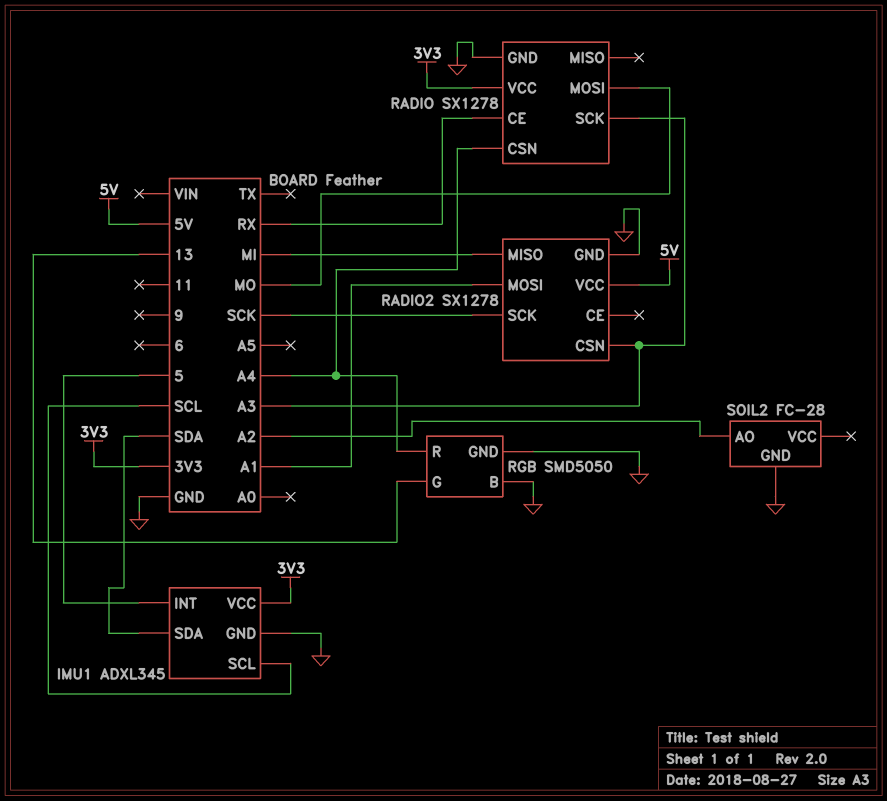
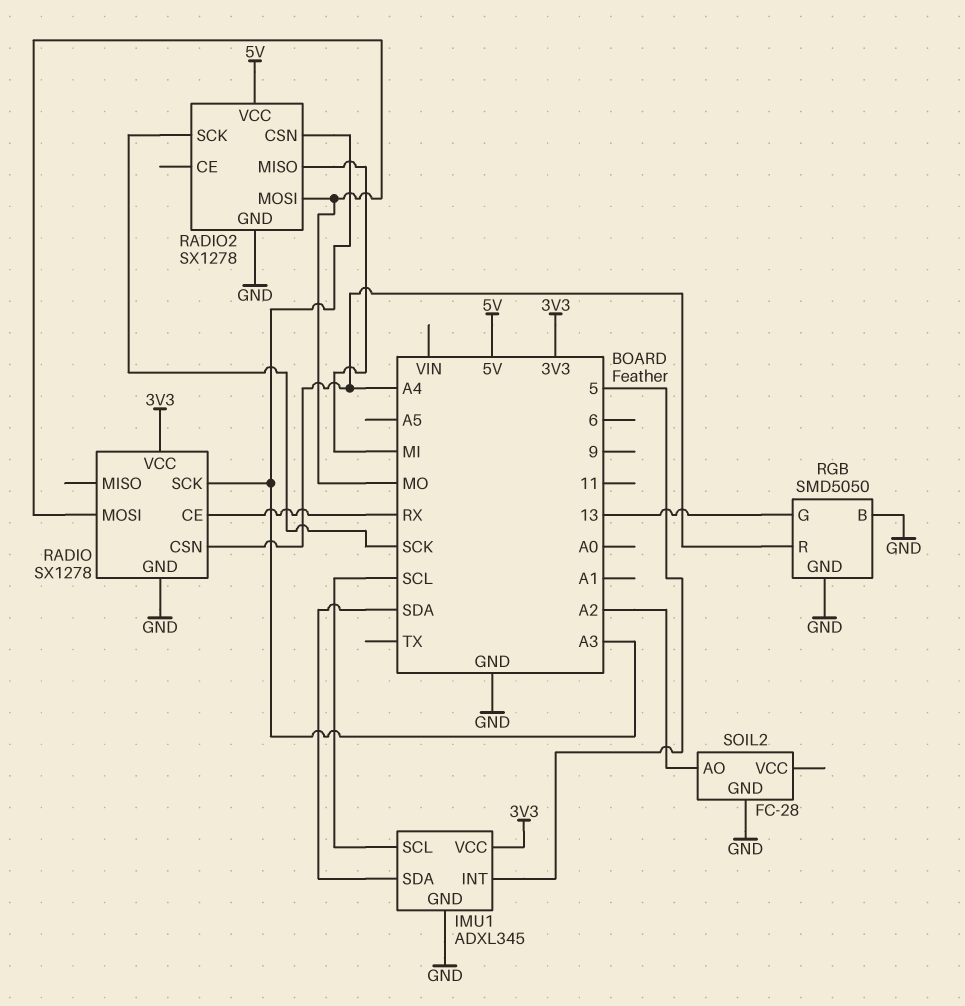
RADIO2 pin MOSI: A1 -> MO

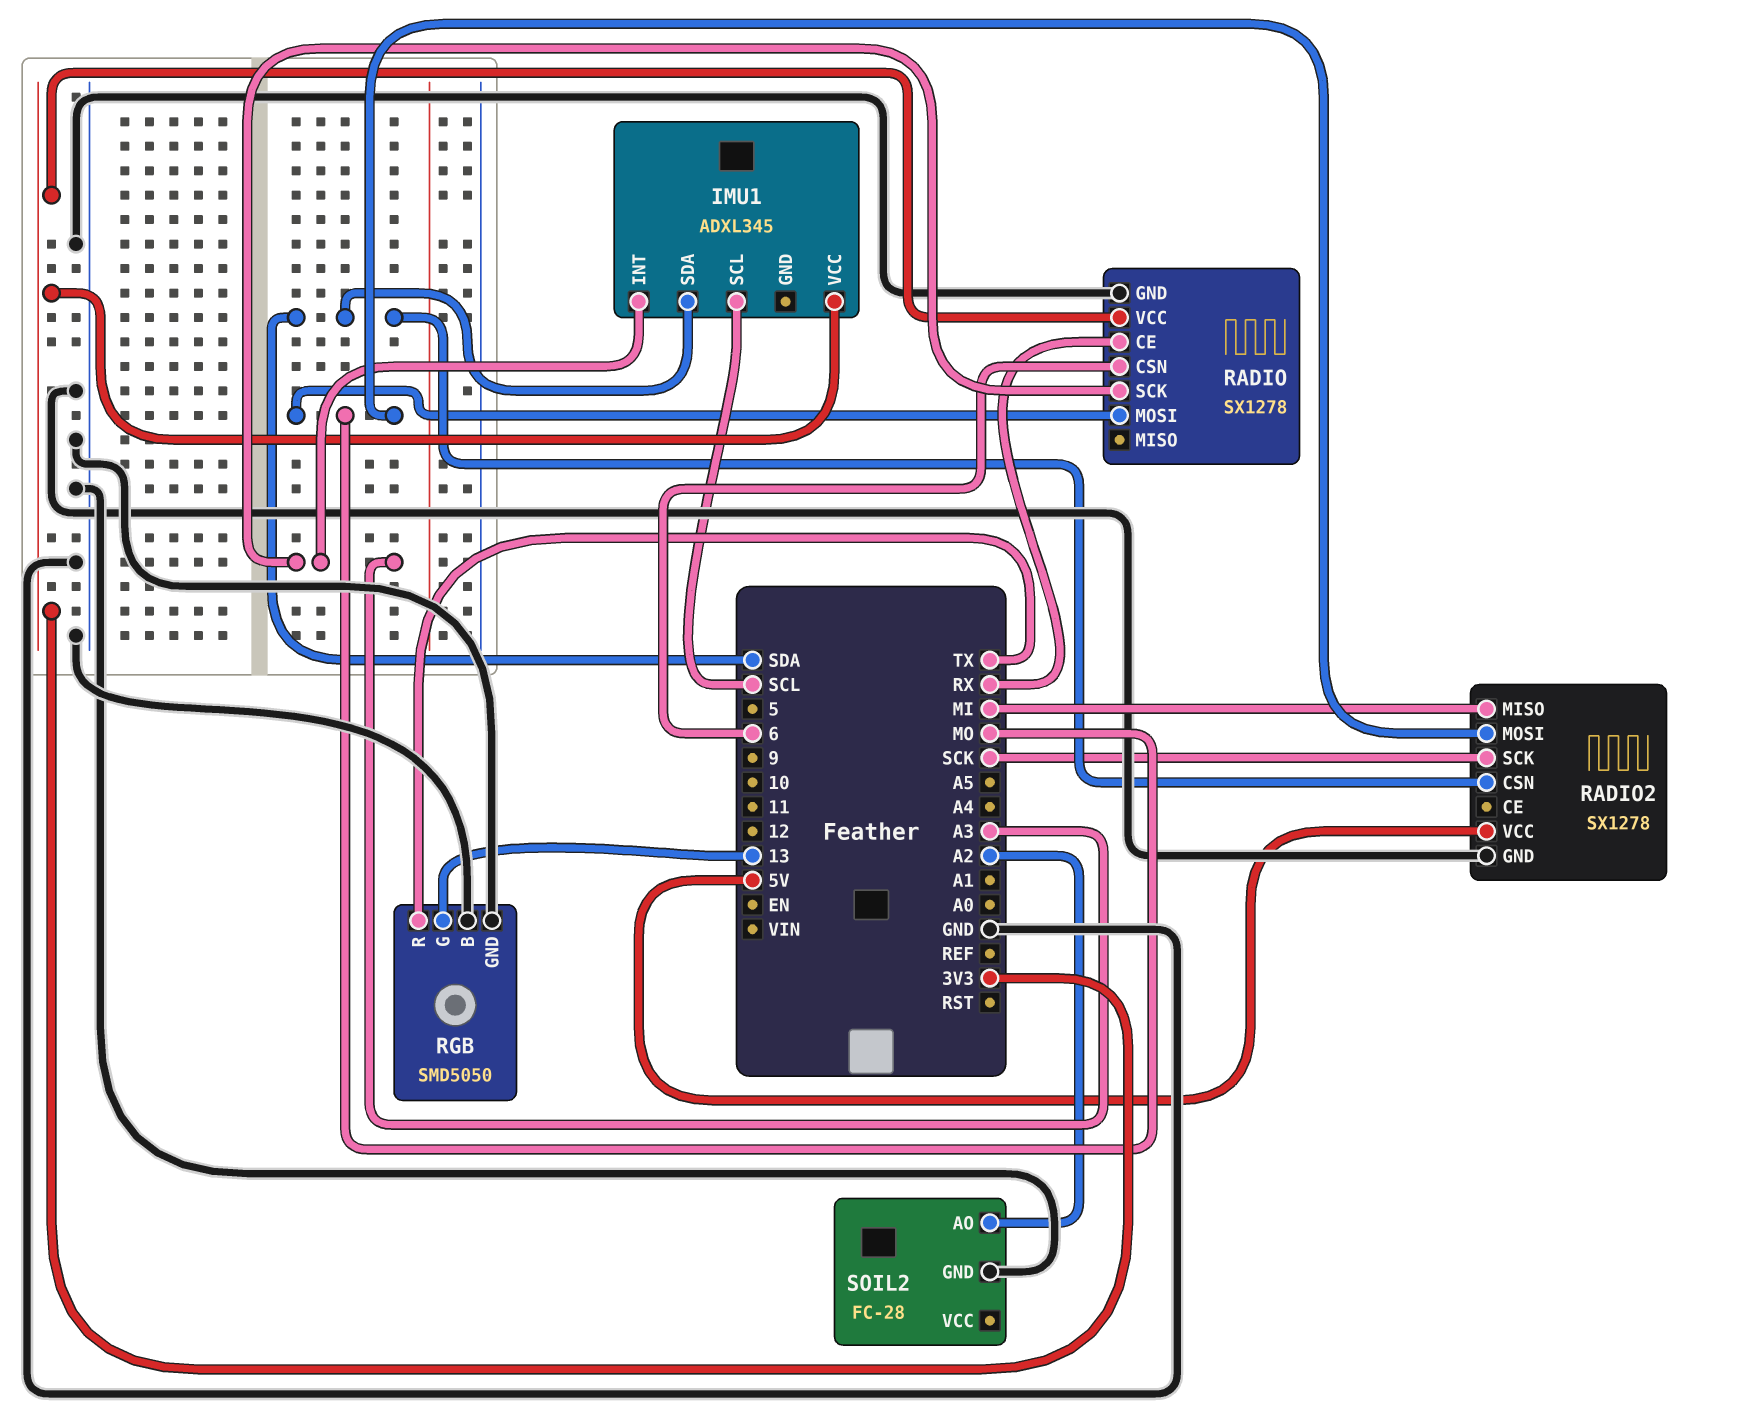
IMU1 pin GND: GND -> none
IMU1 pin INT: 5 -> A3
RADIO pin CSN: A4 -> 6
RADIO2 pin CSN: A3 -> SDA
RGB pin R: A4 -> TX

